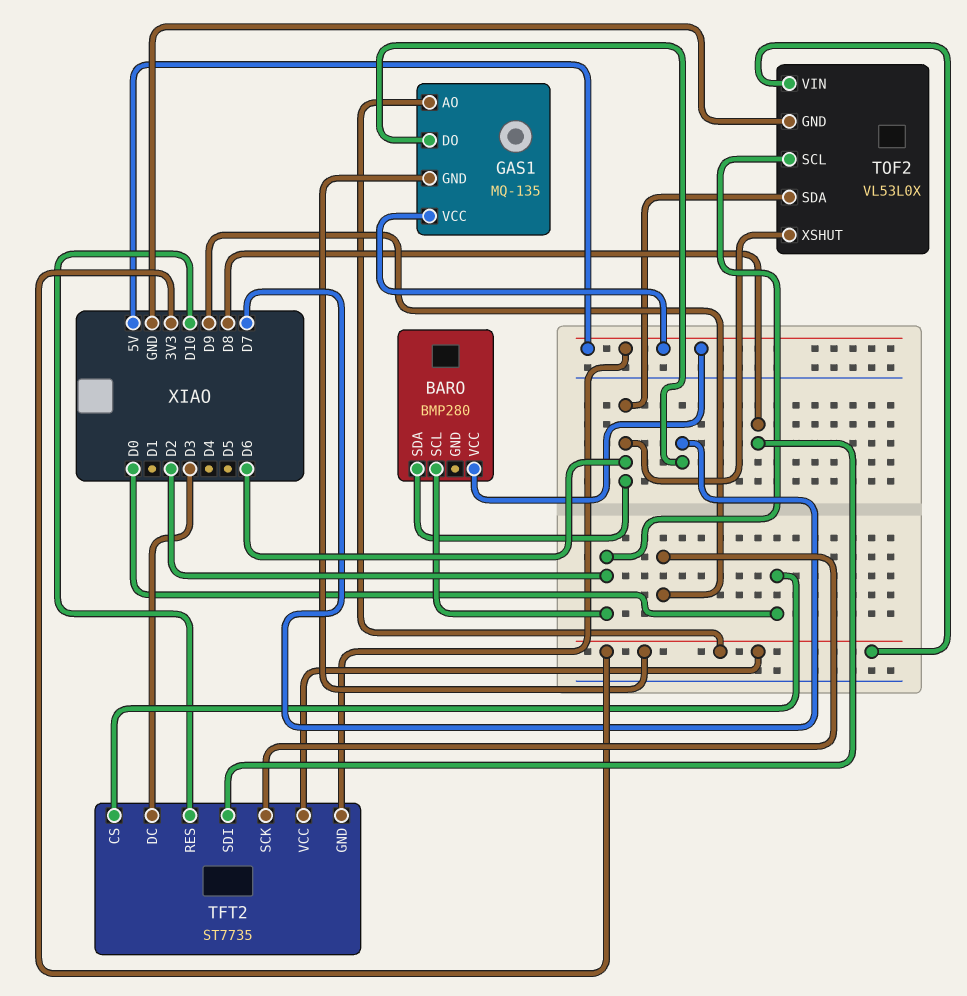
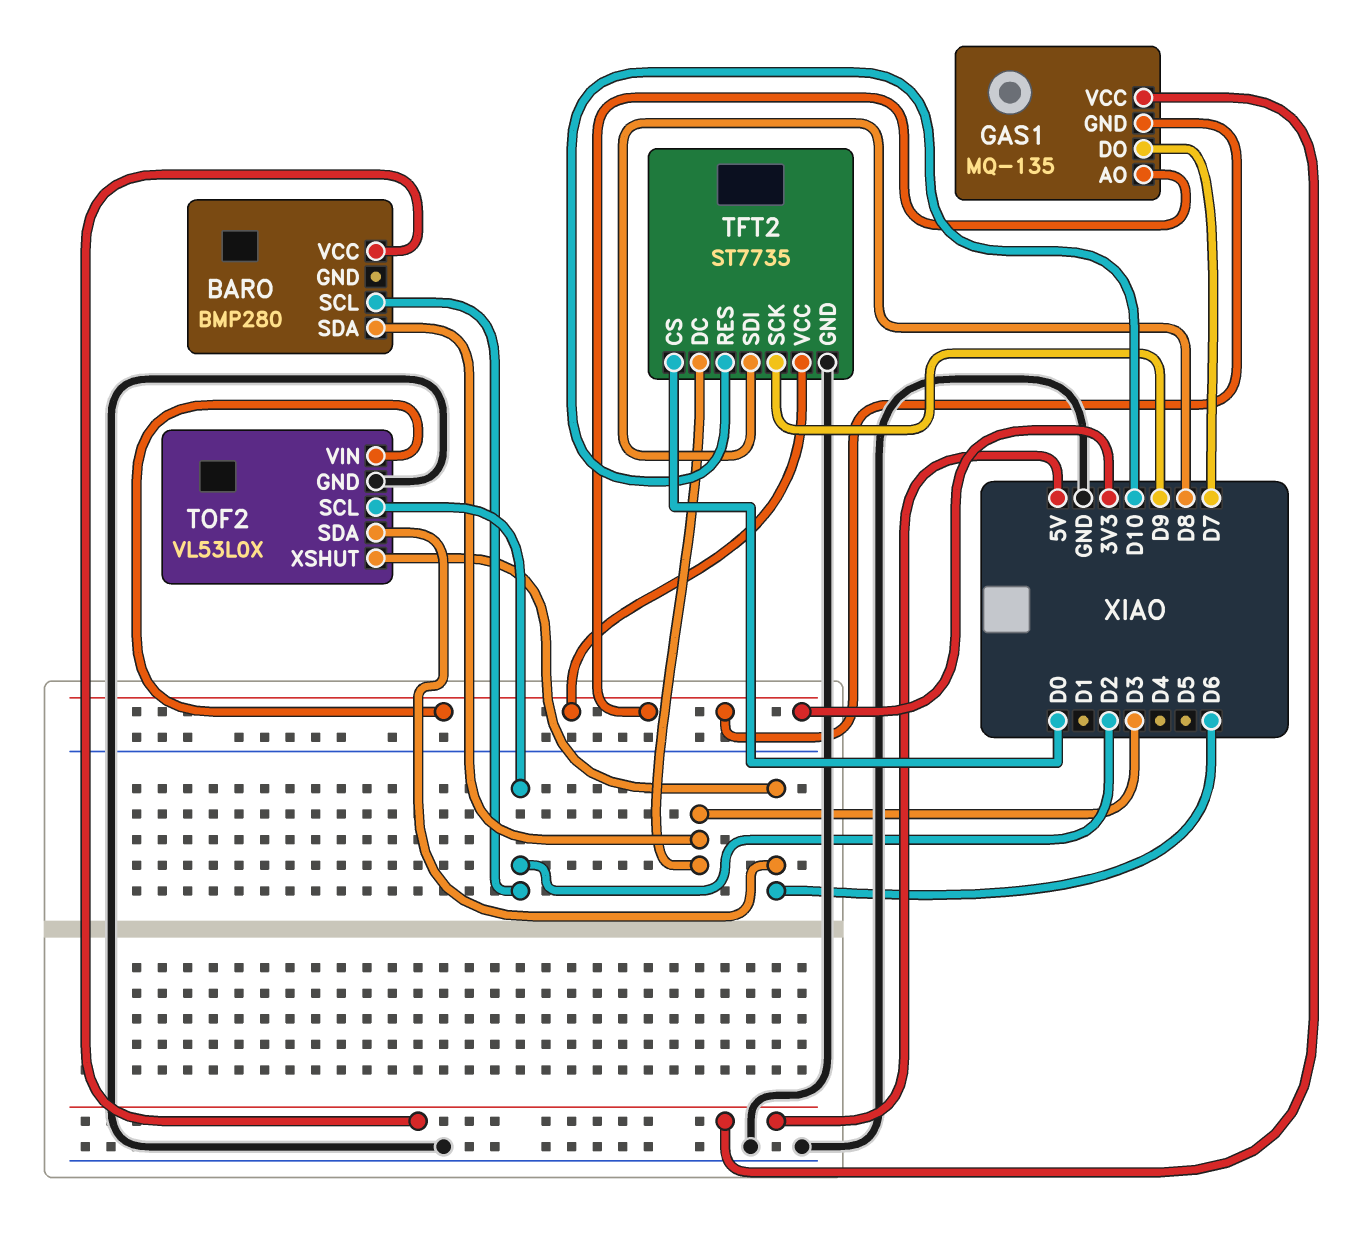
BARO pin SDA: D6 -> D3
TFT2 pin GND: 5V -> GND

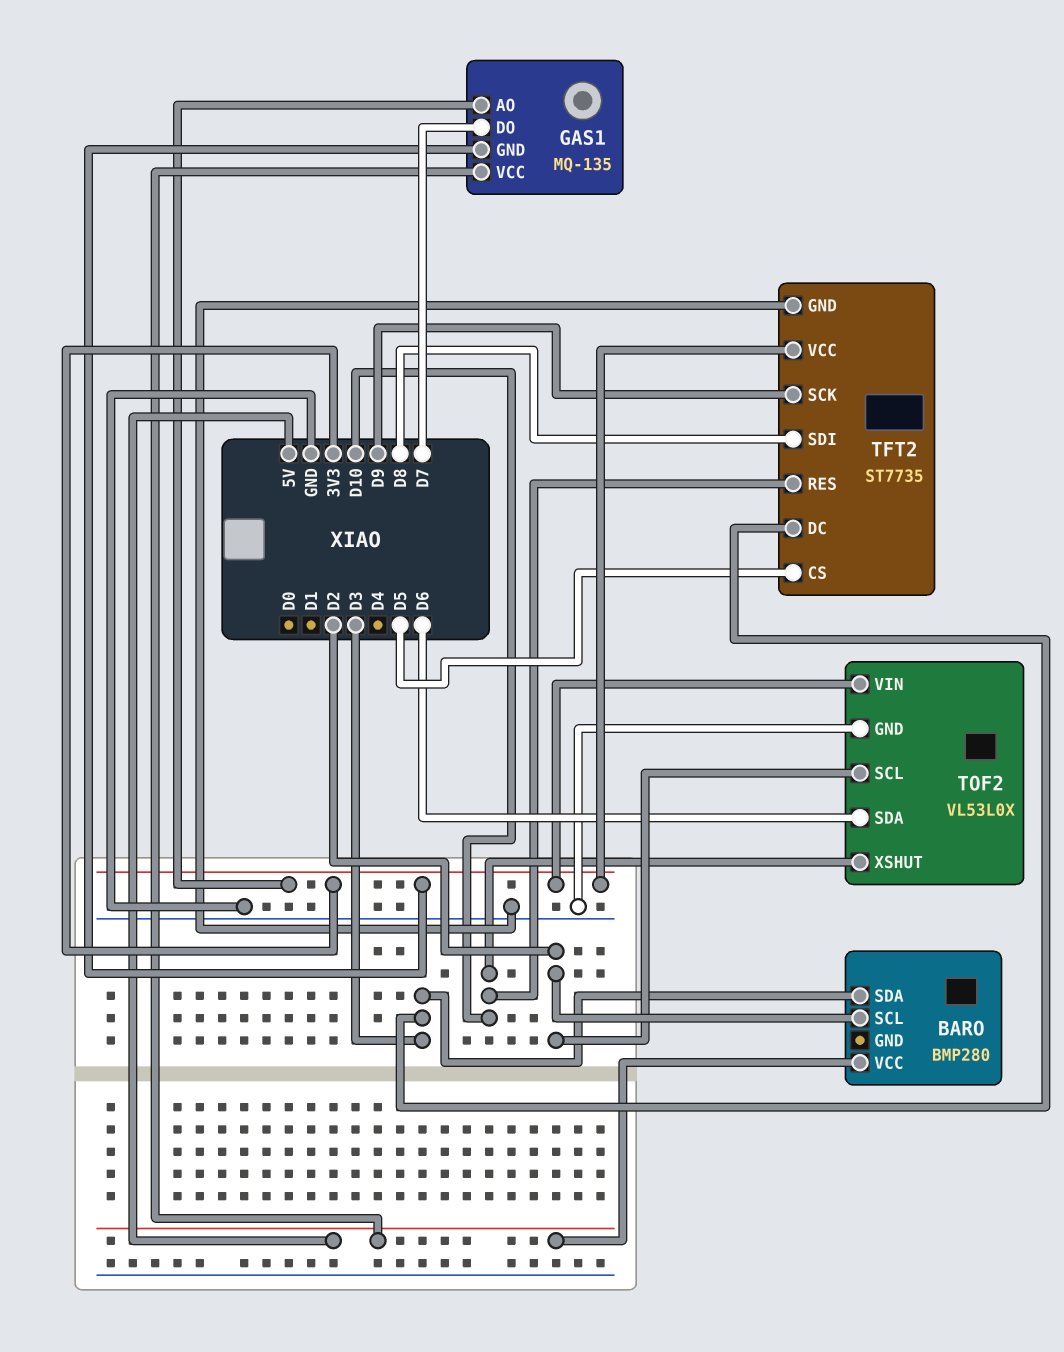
TFT2 pin CS: D0 -> D5
TOF2 pin XSHUT: D6 -> D10

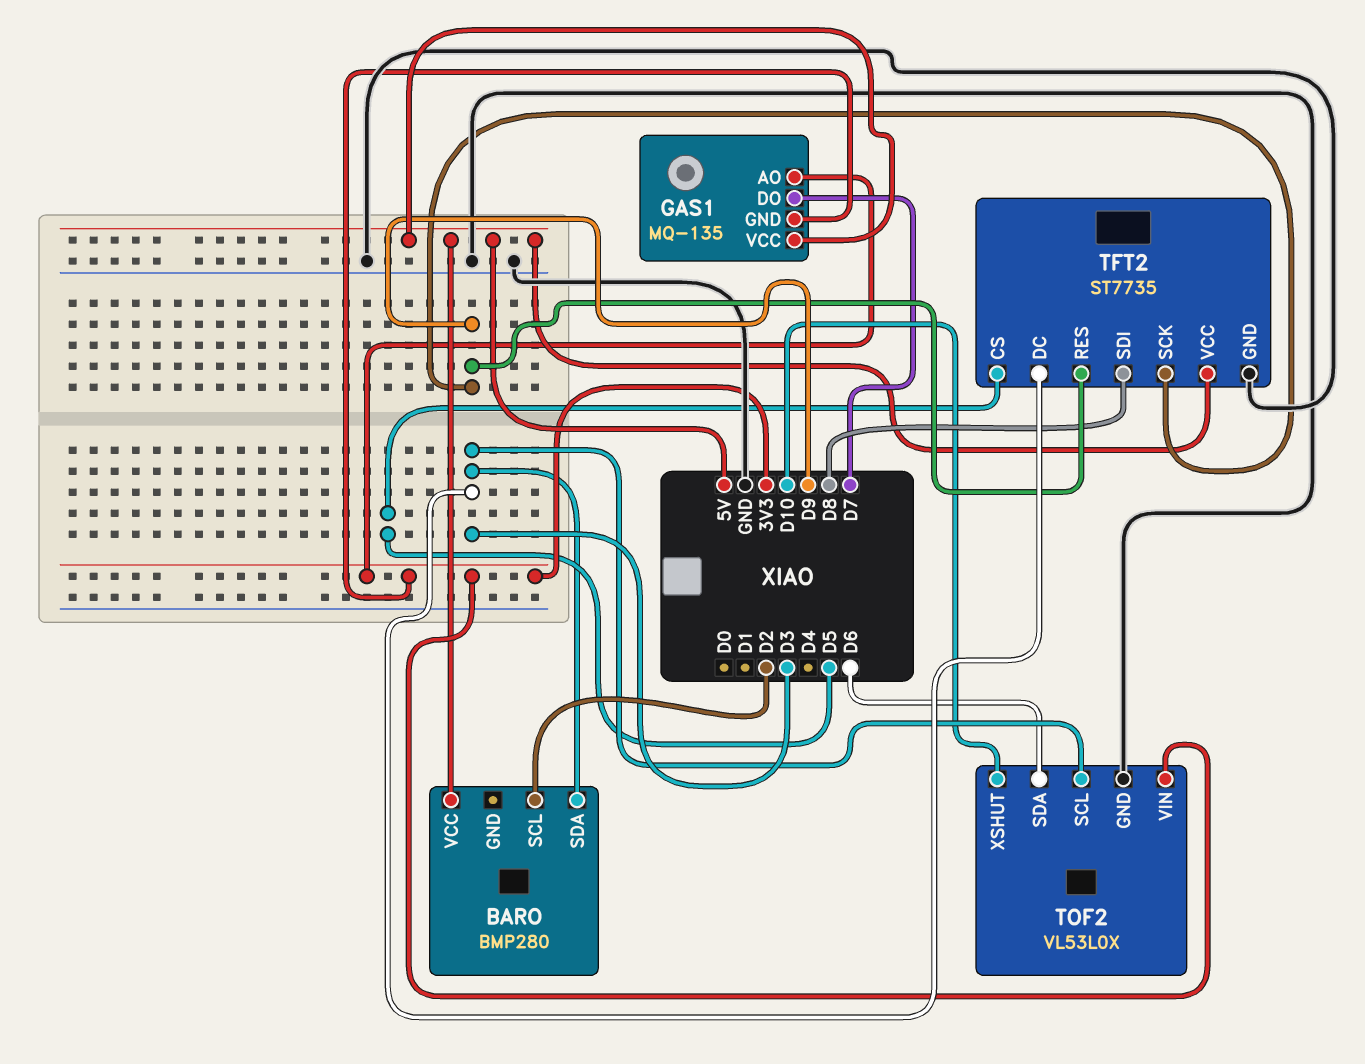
TFT2 pin RES: D10 -> D9
TFT2 pin VCC: 3V3 -> 5V
TOF2 pin SCL: D2 -> D3

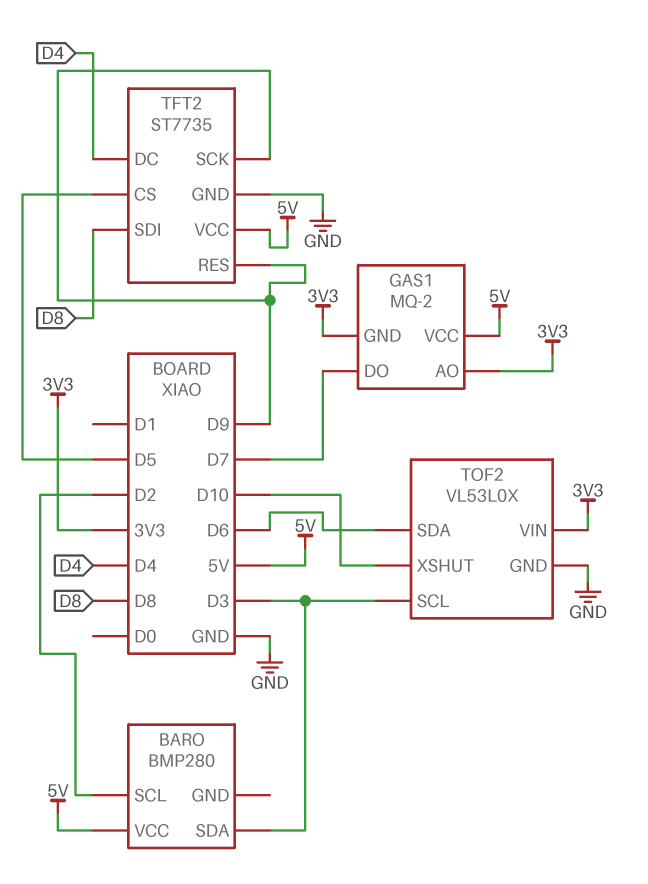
GAS1: MQ-135 -> MQ-2
TFT2 pin DC: D3 -> D4

